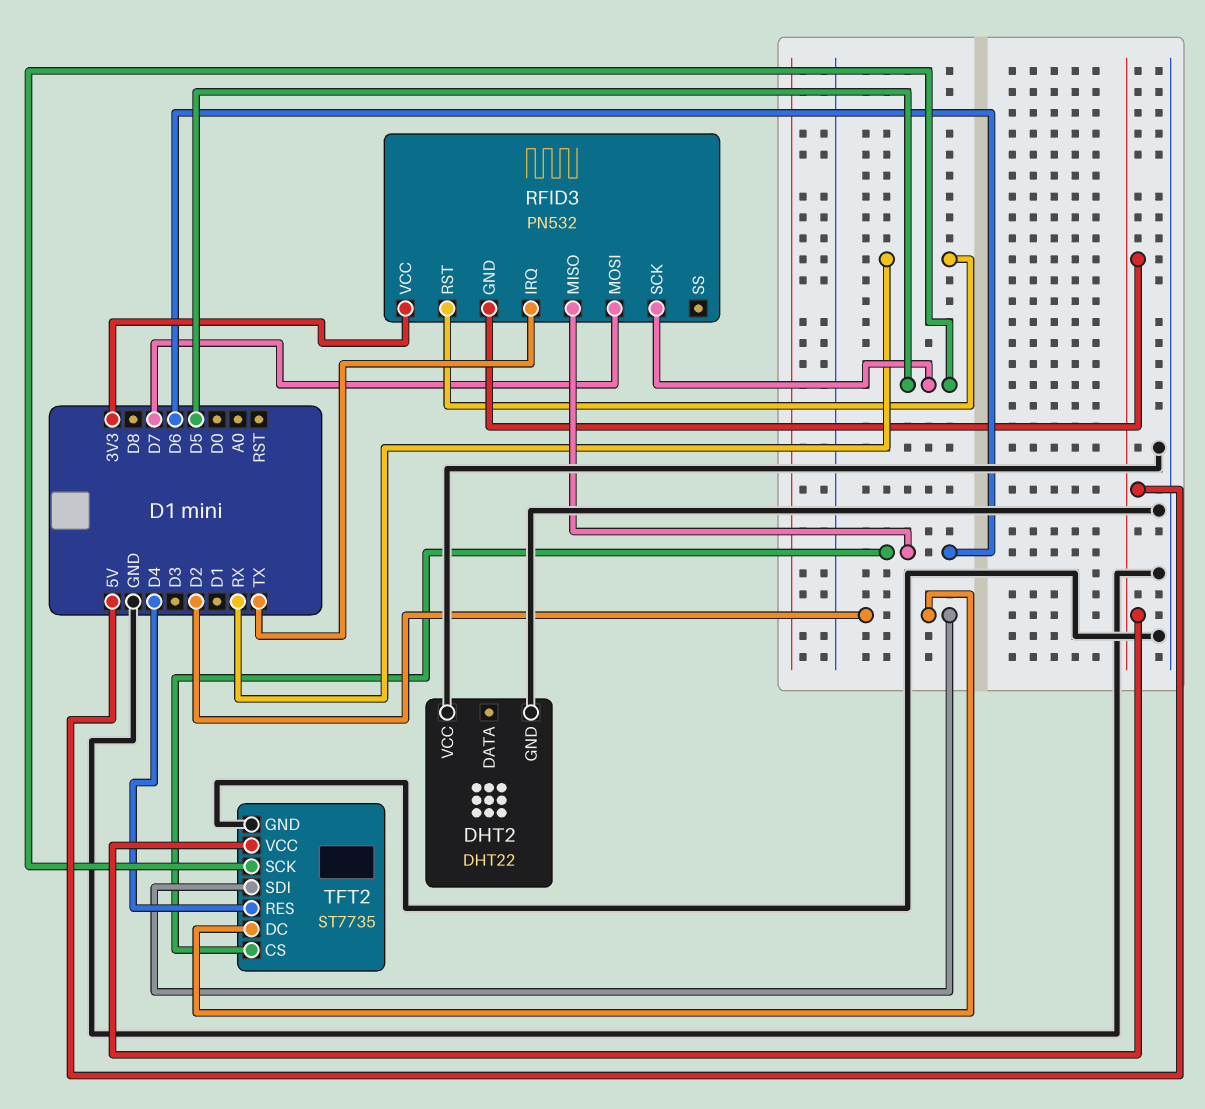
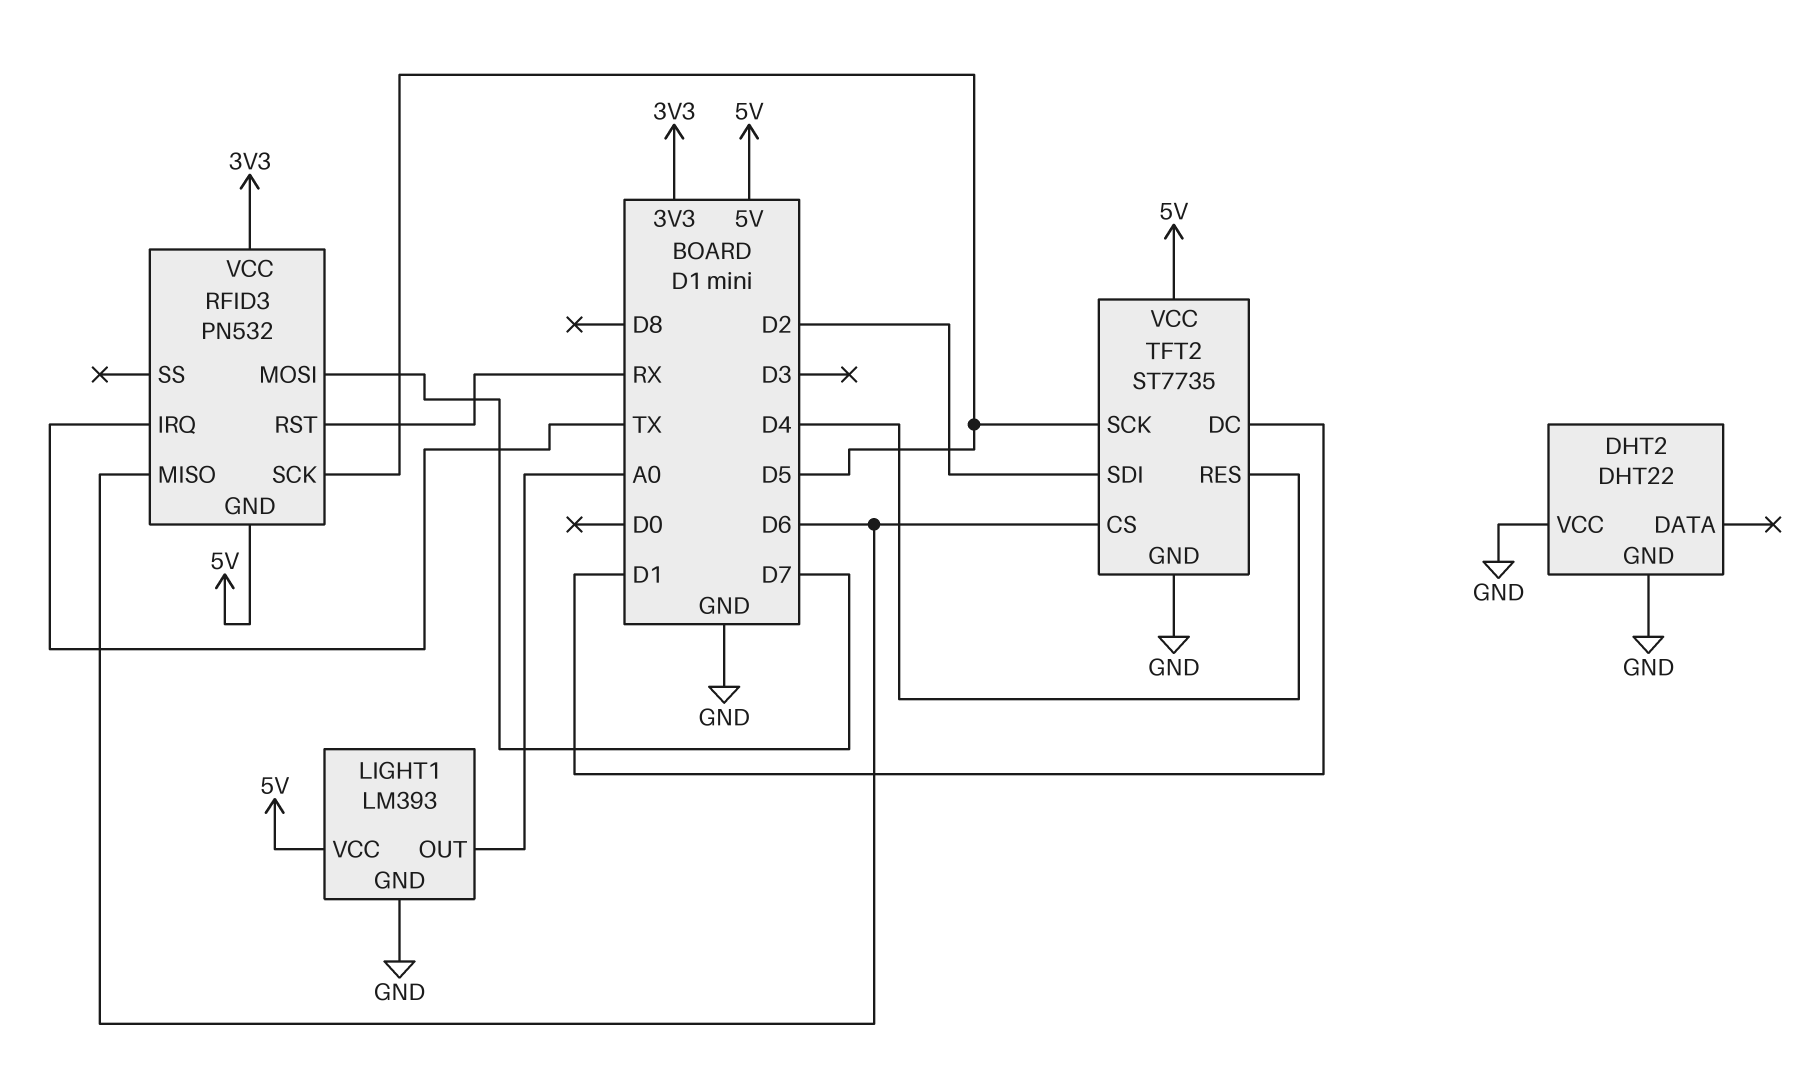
LIGHT1: none -> LM393
LIGHT1 pin GND: none -> GND
LIGHT1 pin OUT: none -> A0
LIGHT1 pin VCC: none -> 5V
TFT2 pin DC: D2 -> D1

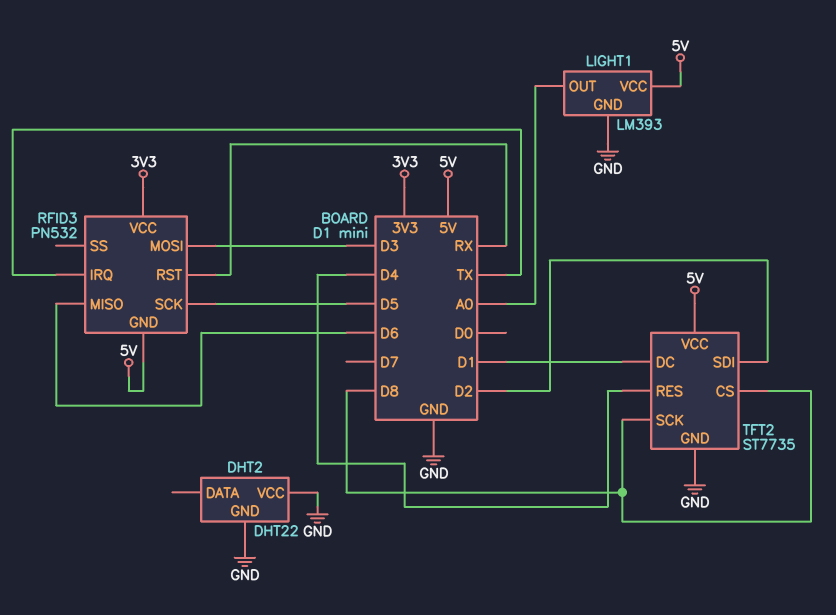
RFID3 pin MOSI: D7 -> D3
TFT2 pin CS: D6 -> D8
TFT2 pin SCK: D5 -> D8

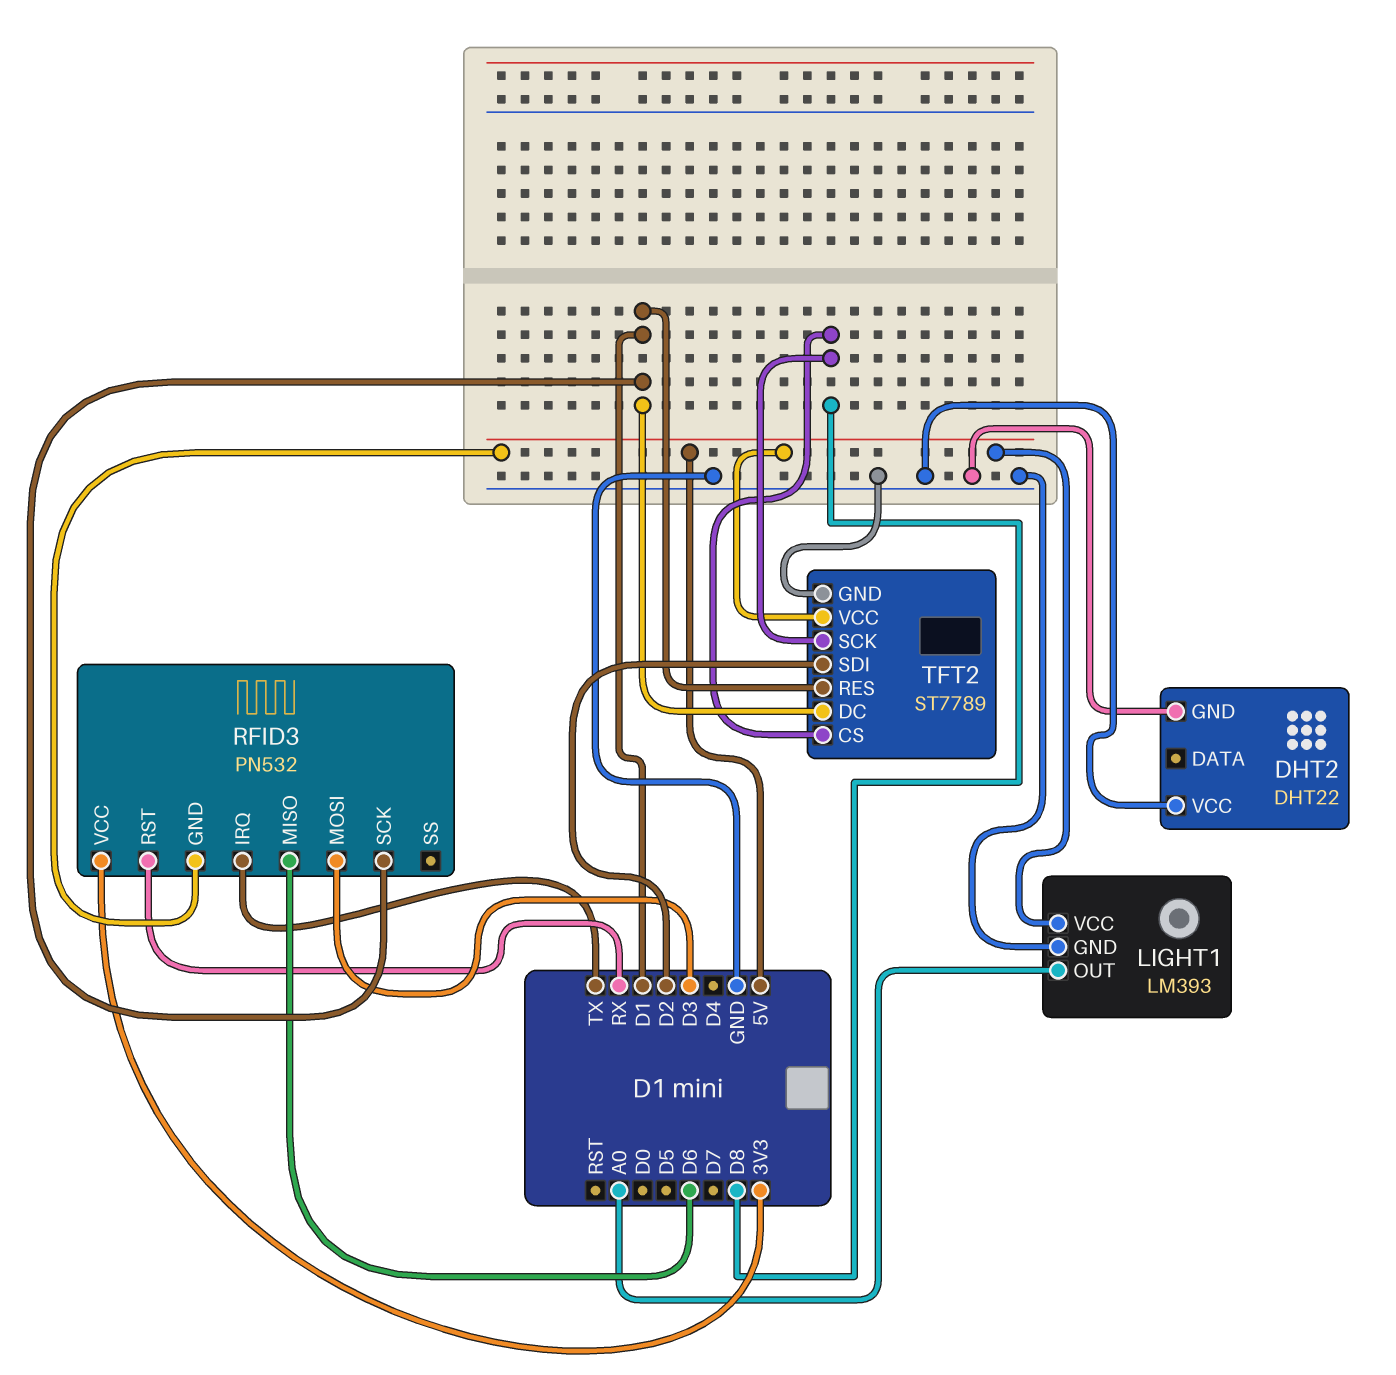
RFID3 pin SCK: D5 -> D1
TFT2: ST7735 -> ST7789
TFT2 pin RES: D4 -> D1

